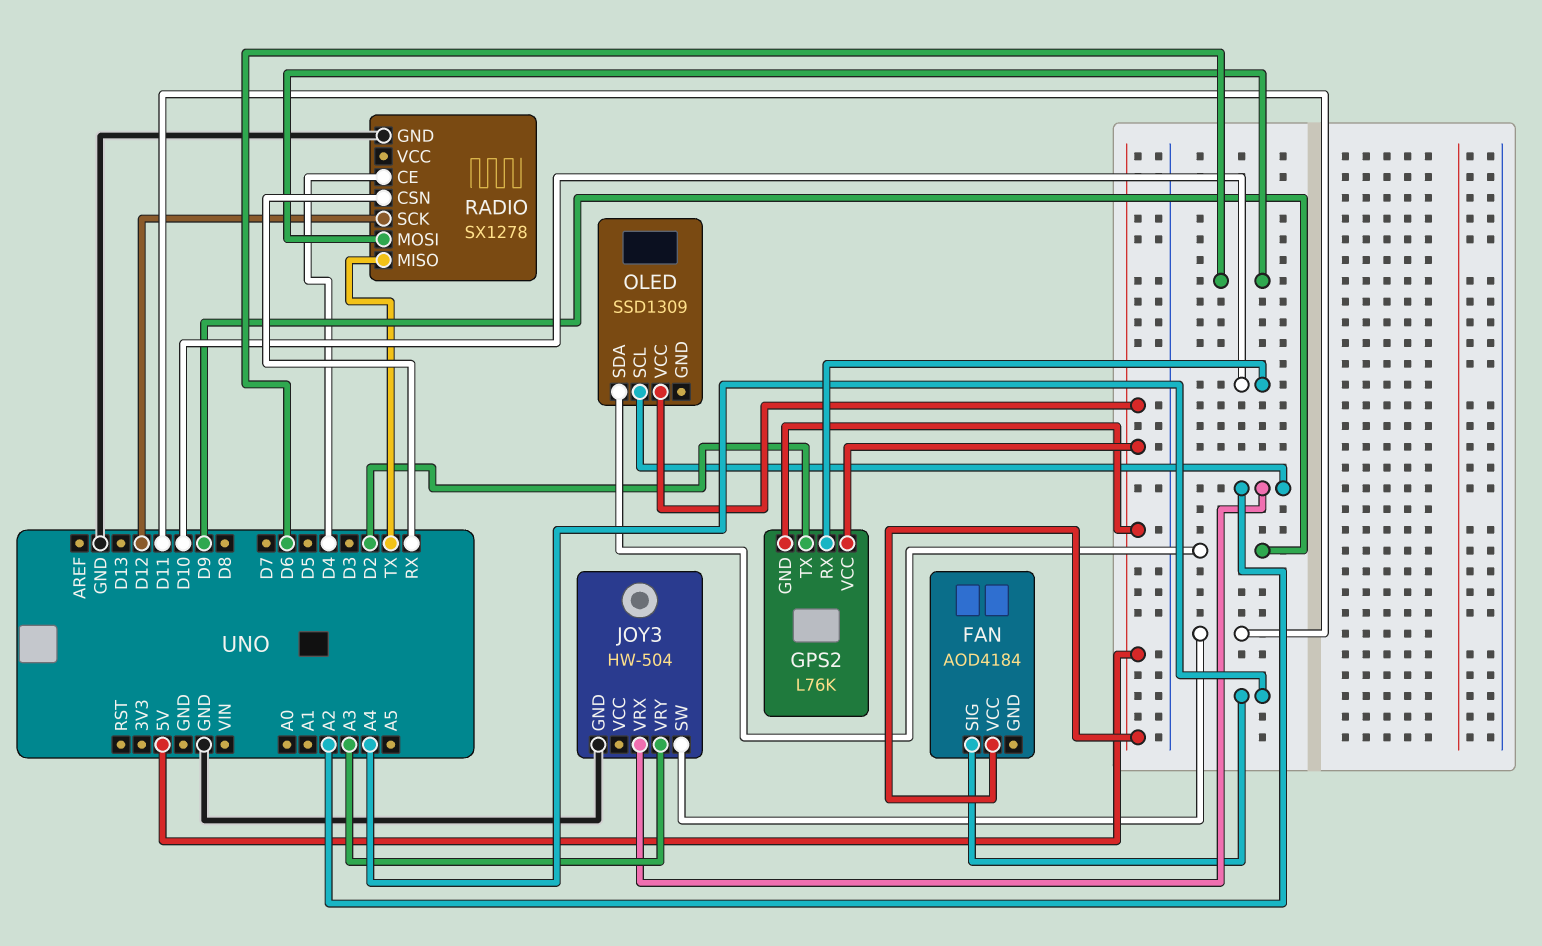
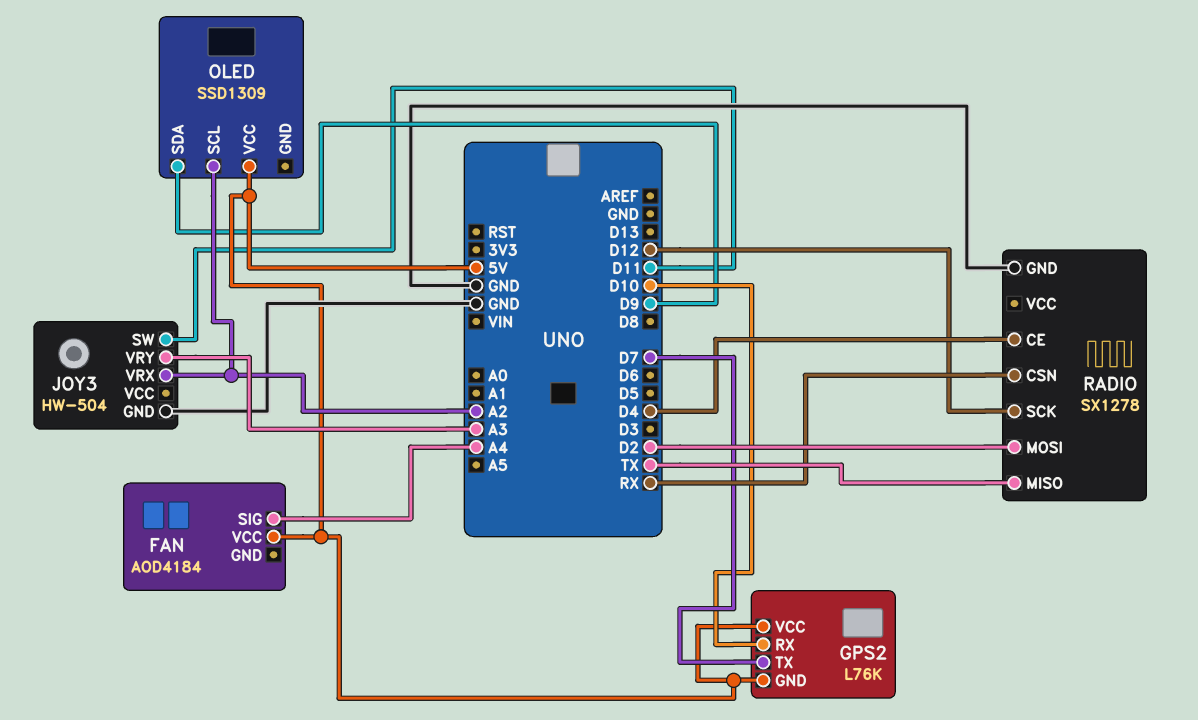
GPS2 pin TX: D2 -> D7
RADIO pin MOSI: D6 -> D2

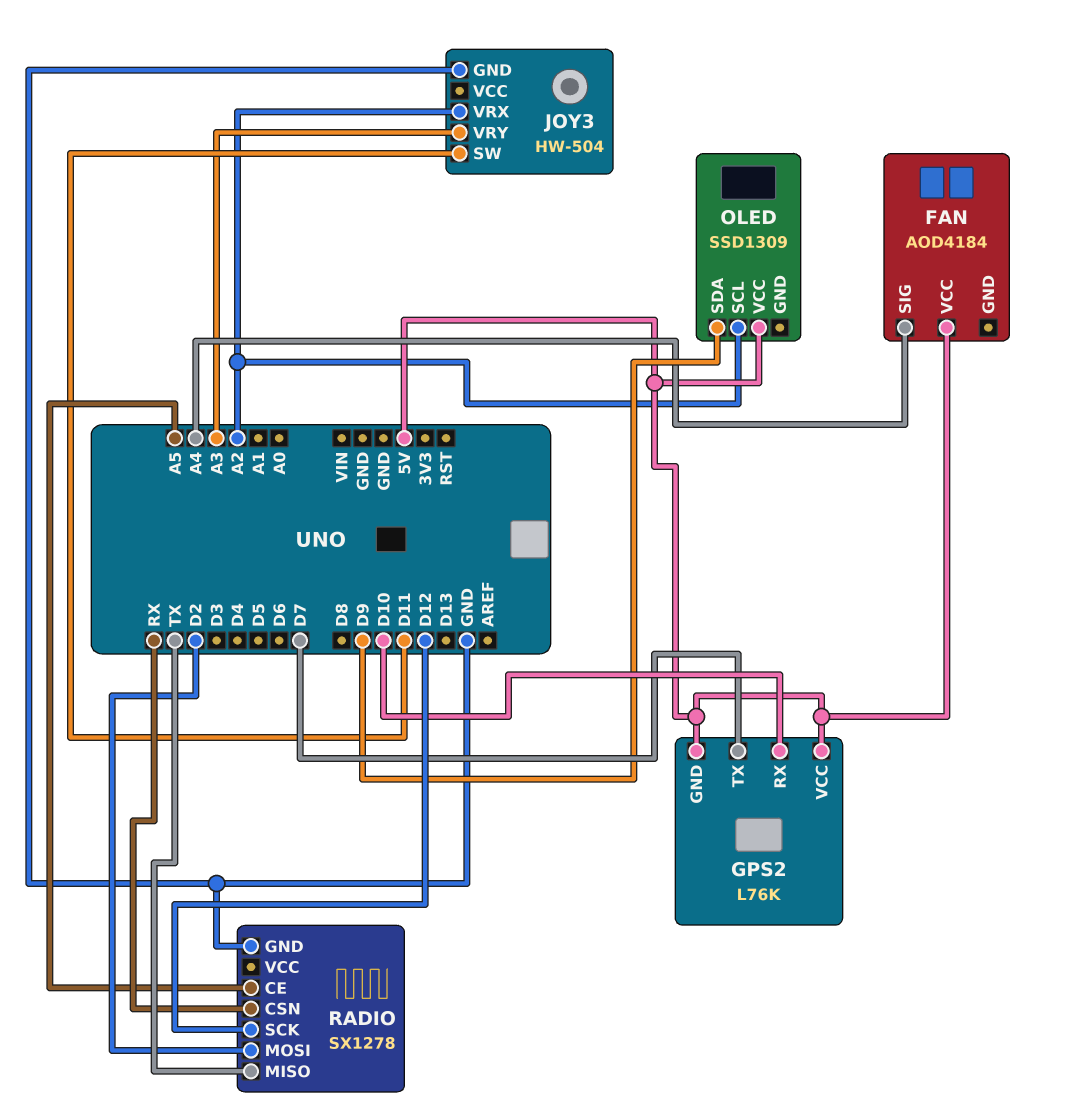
RADIO pin CE: D4 -> A5

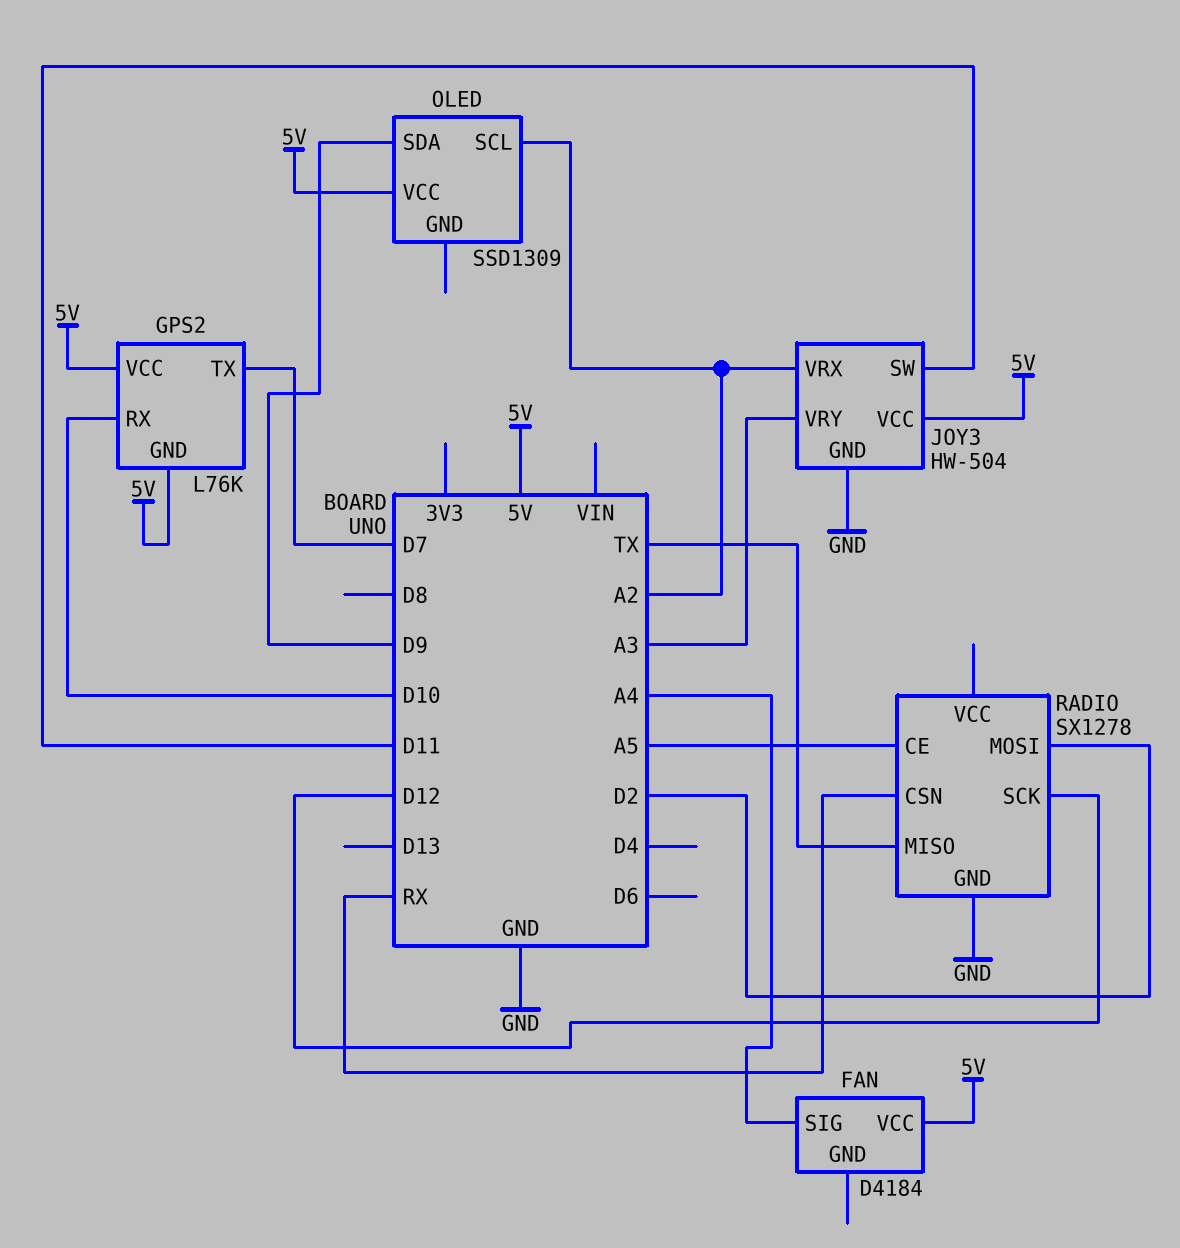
FAN: AOD4184 -> D4184
JOY3 pin VCC: none -> 5V

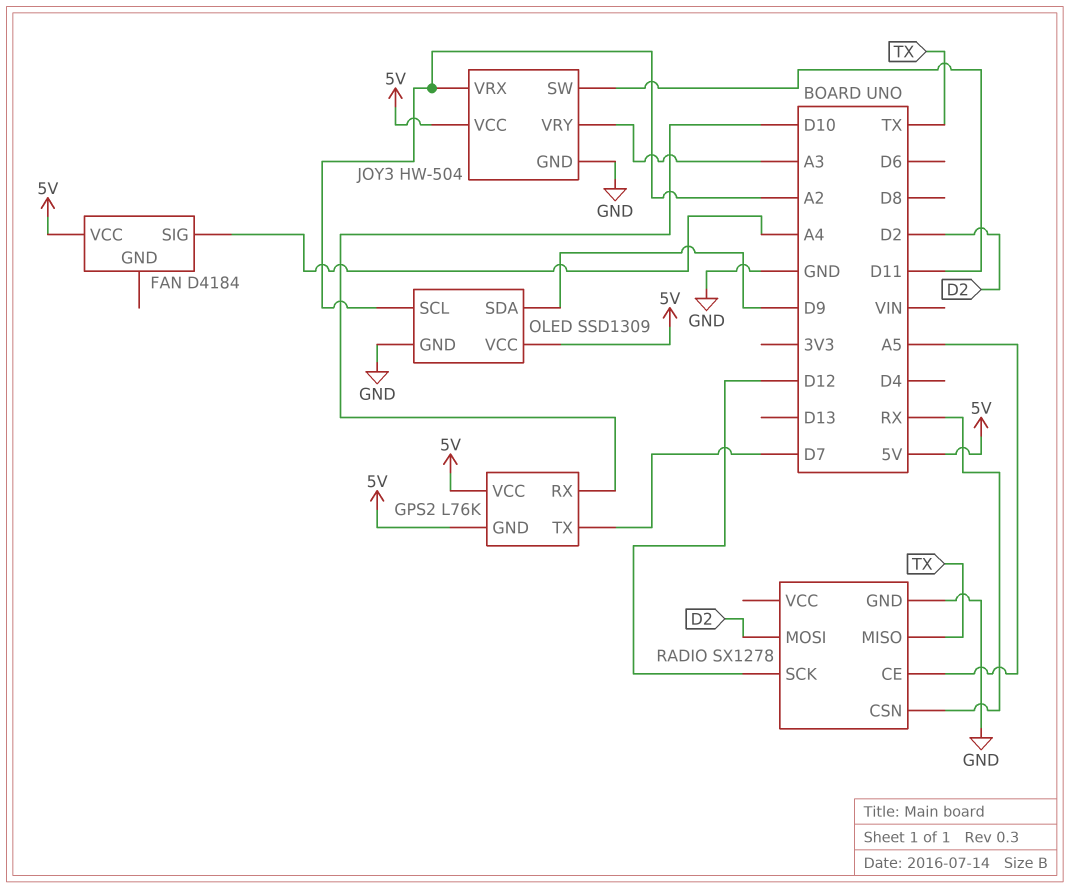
OLED pin GND: none -> GND

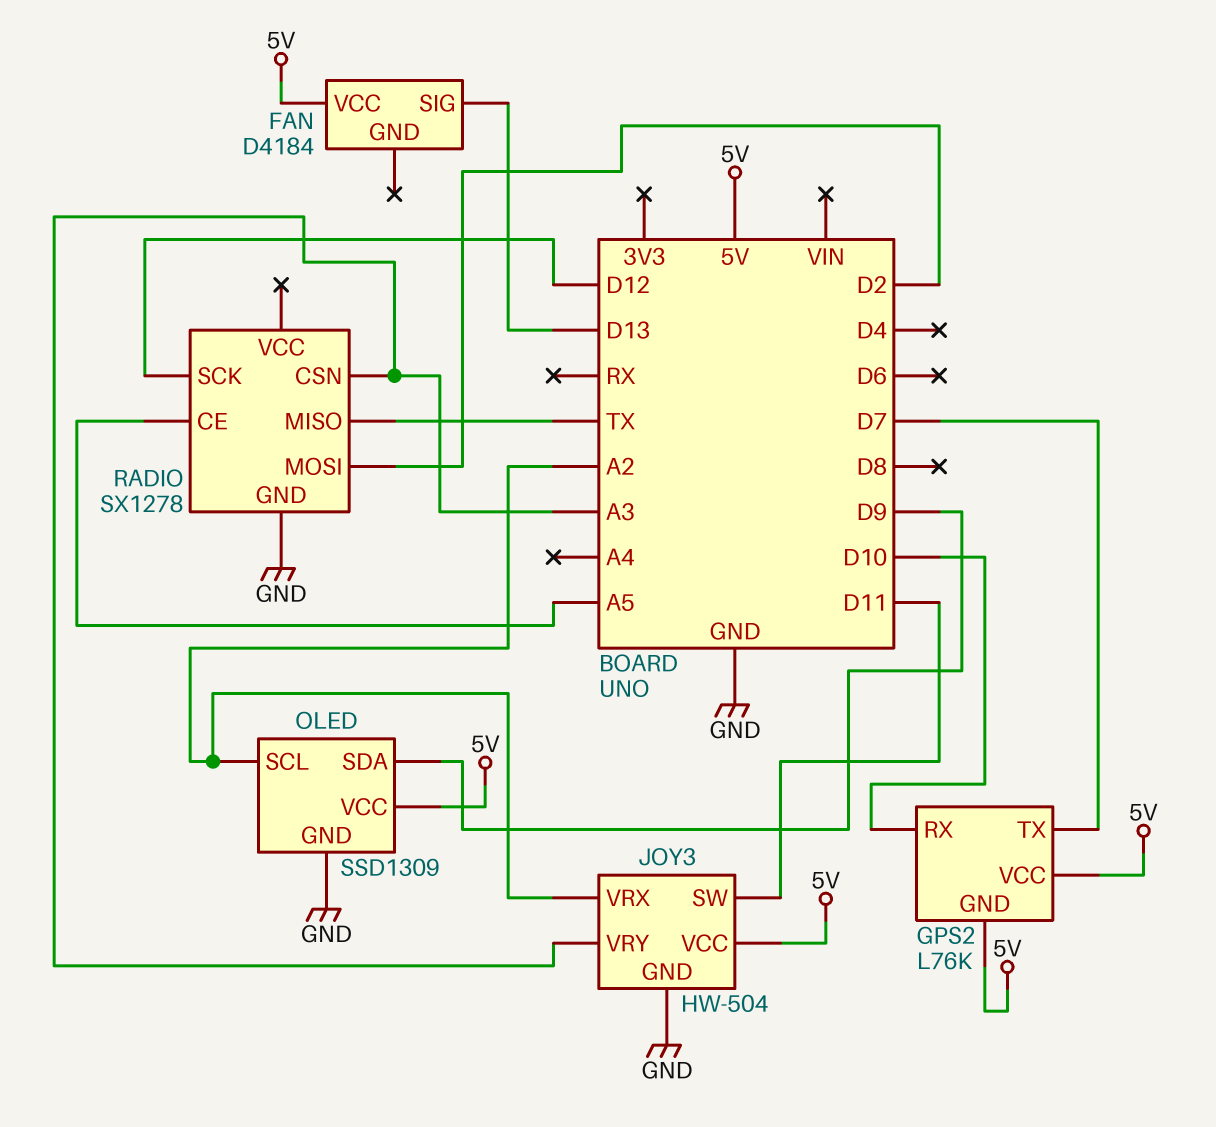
FAN pin SIG: A4 -> D13
RADIO pin CSN: RX -> A3

